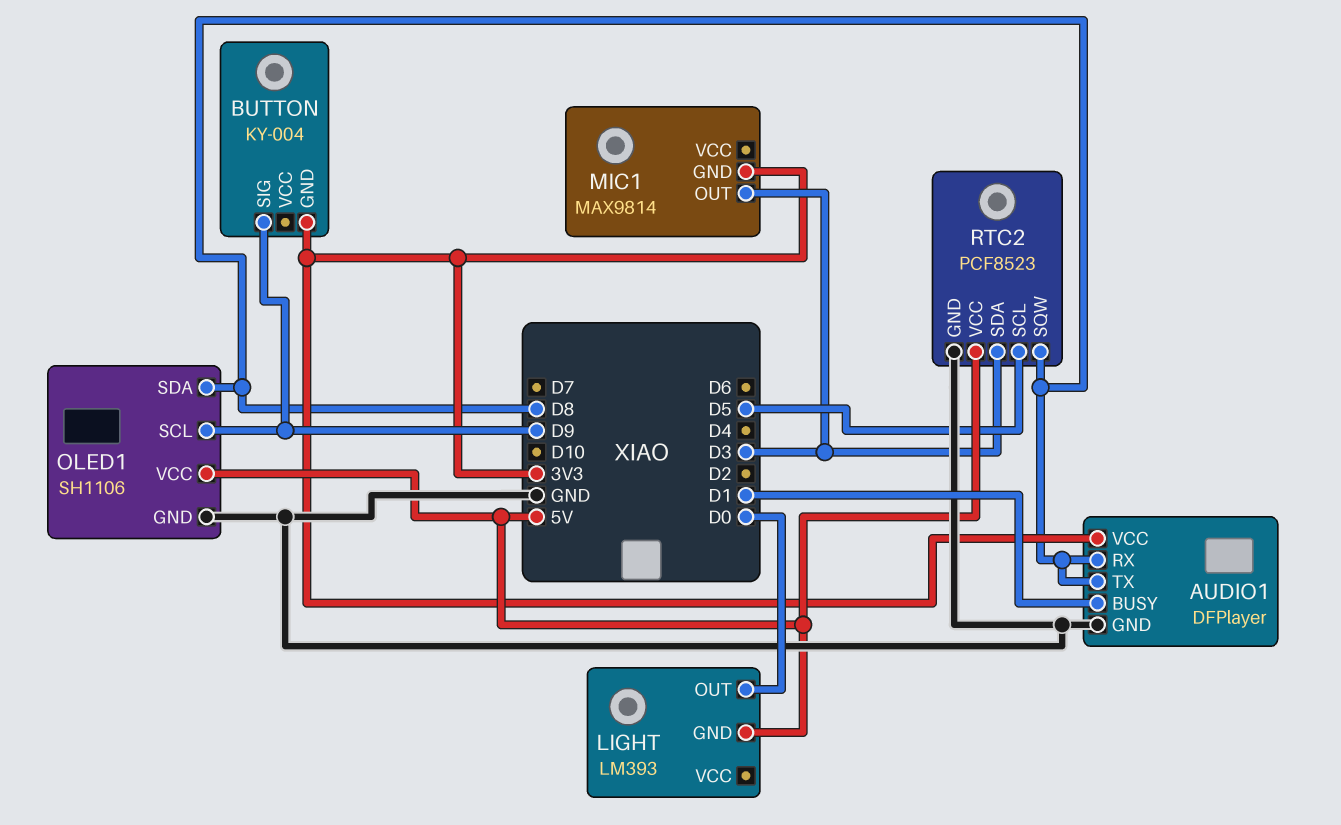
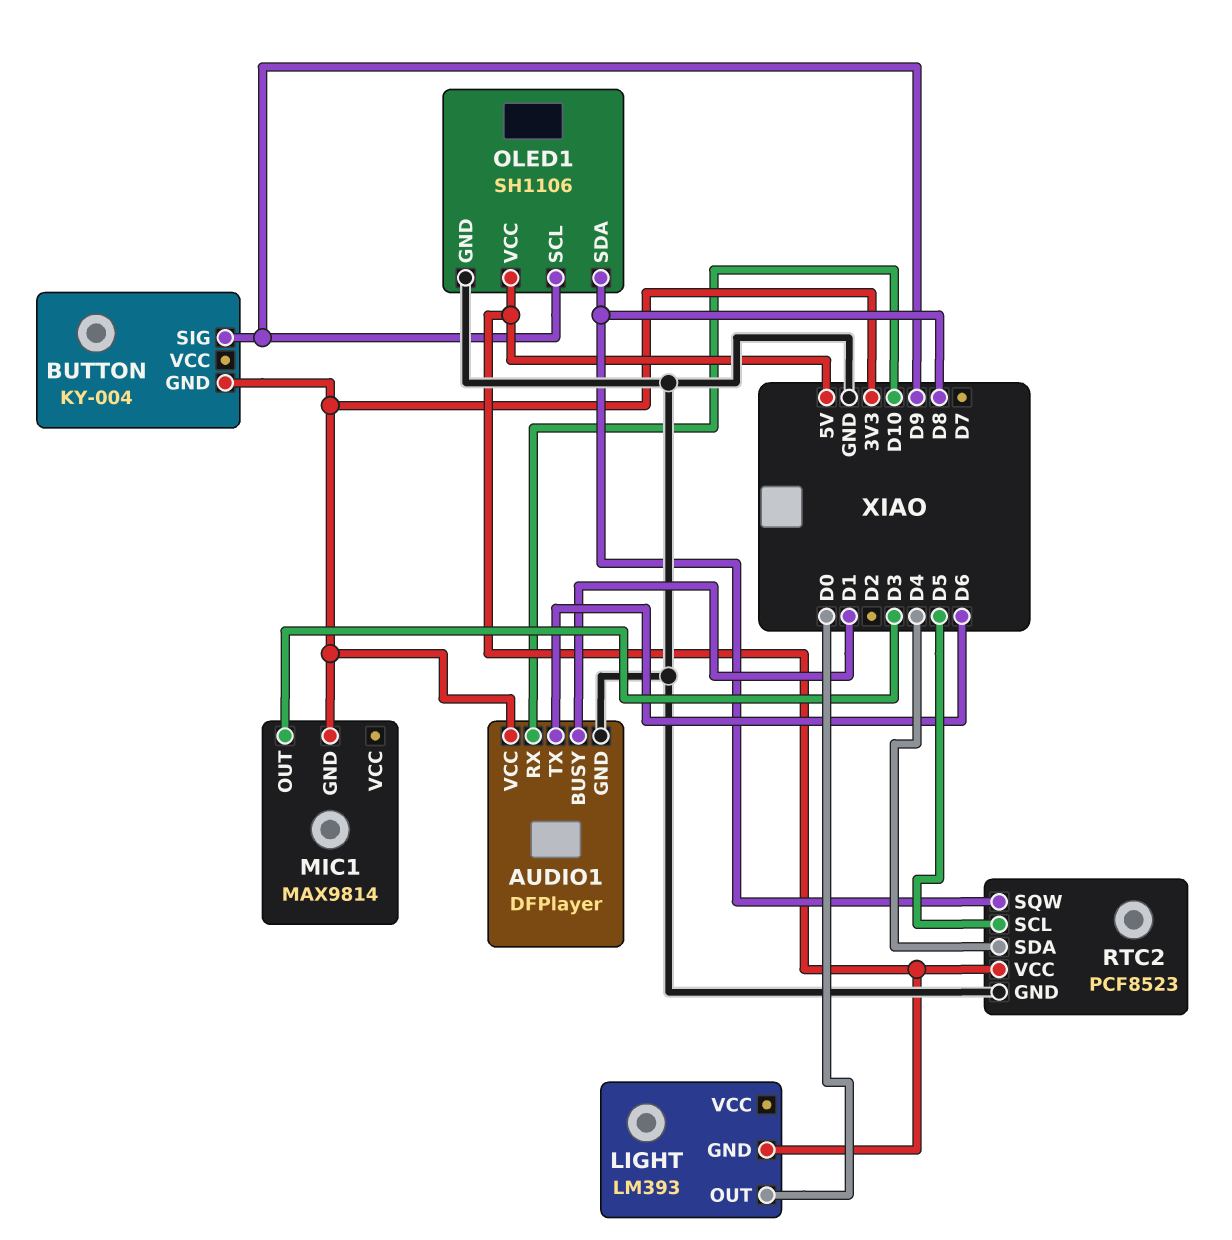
AUDIO1 pin RX: D8 -> D10
AUDIO1 pin TX: D8 -> D6
RTC2 pin SDA: D3 -> D4

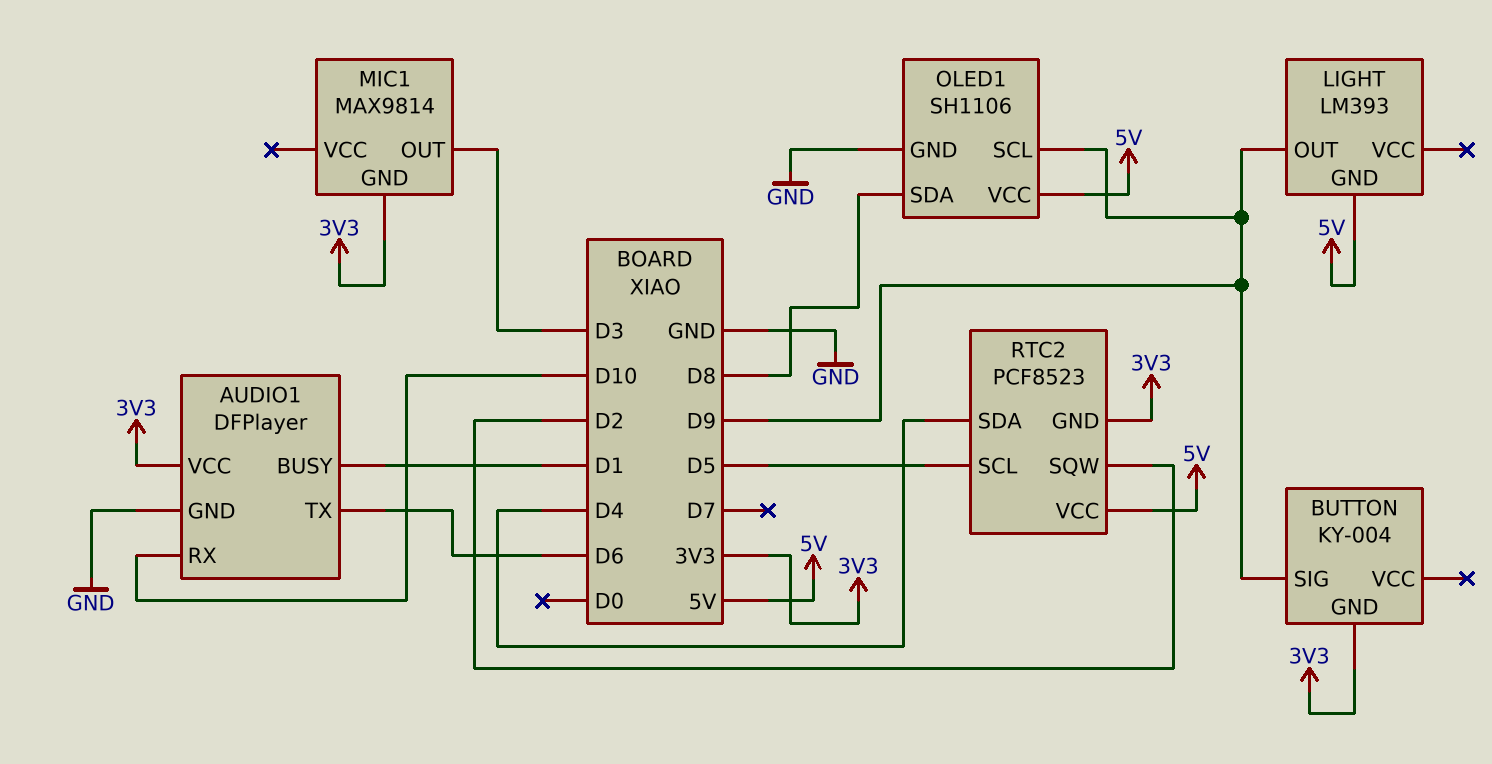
LIGHT pin OUT: D0 -> D9
RTC2 pin GND: GND -> 3V3
RTC2 pin SQW: D8 -> D2

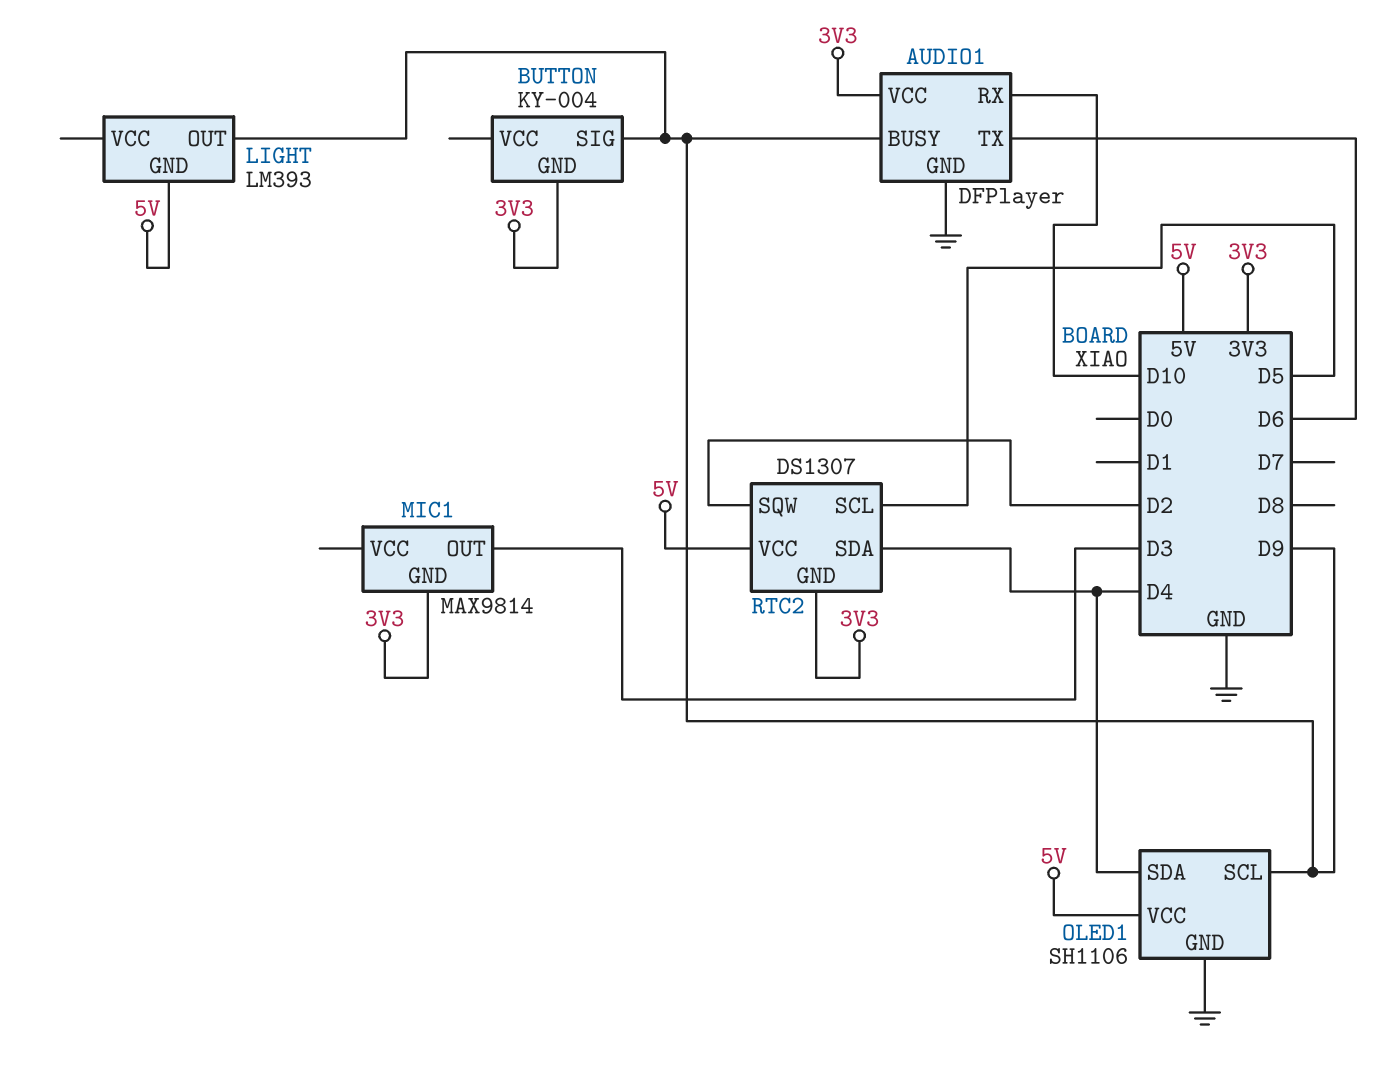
AUDIO1 pin BUSY: D1 -> D9
OLED1 pin SDA: D8 -> D4
RTC2: PCF8523 -> DS1307

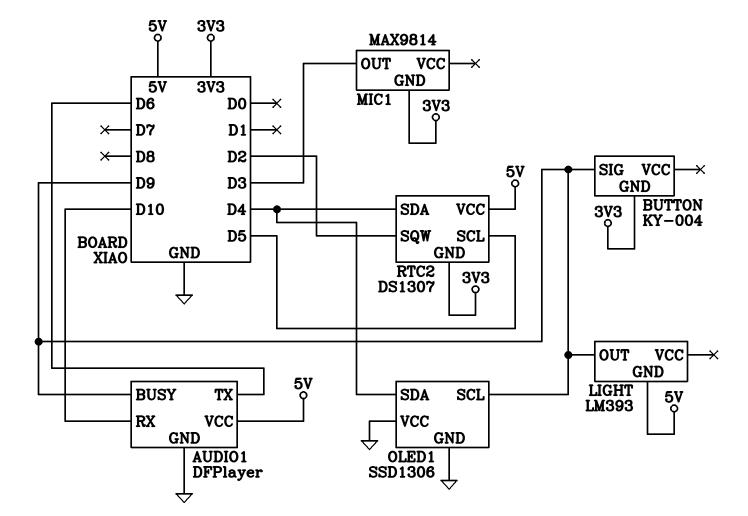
AUDIO1 pin VCC: 3V3 -> 5V
OLED1: SH1106 -> SSD1306
OLED1 pin VCC: 5V -> GND

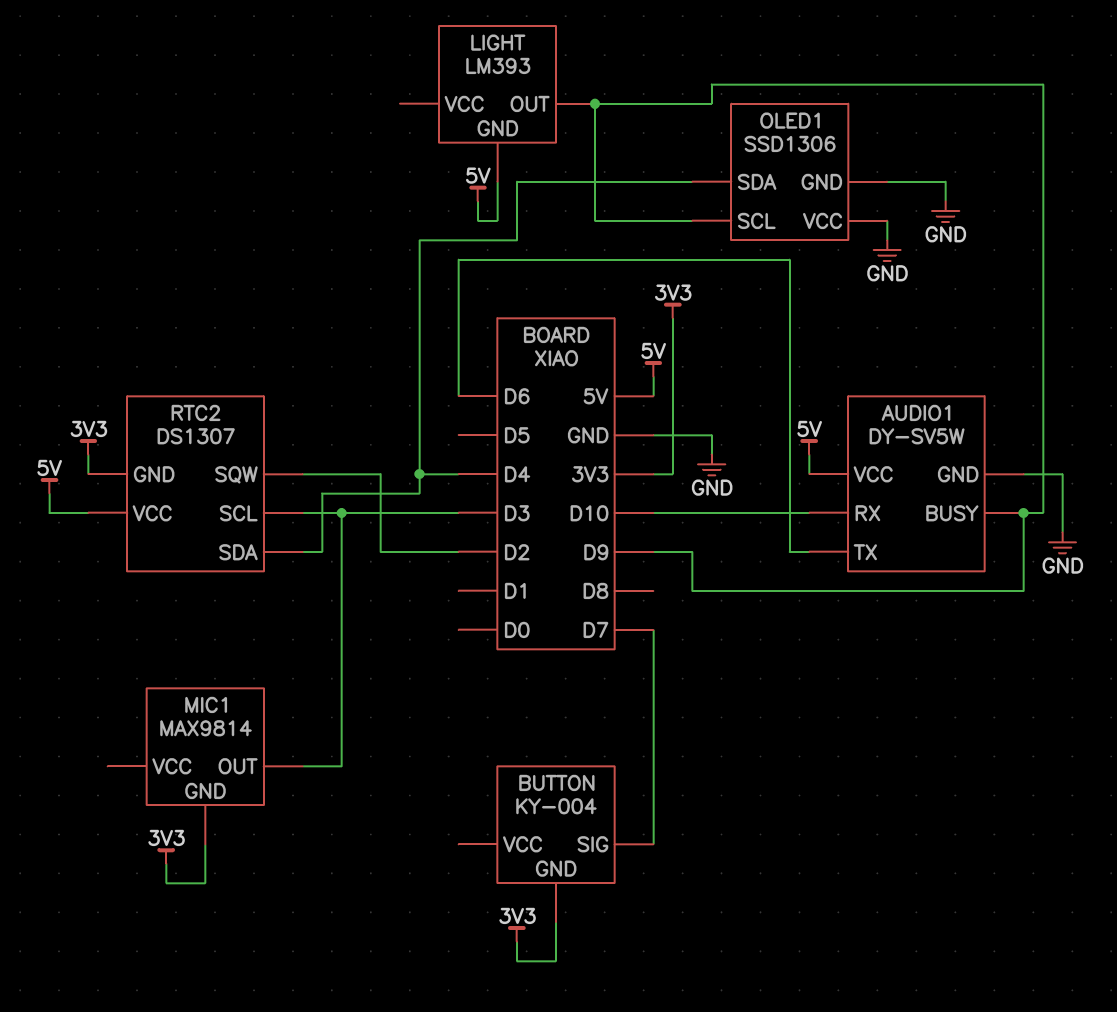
AUDIO1: DFPlayer -> DY-SV5W
BUTTON pin SIG: D9 -> D7
RTC2 pin SCL: D5 -> D3

